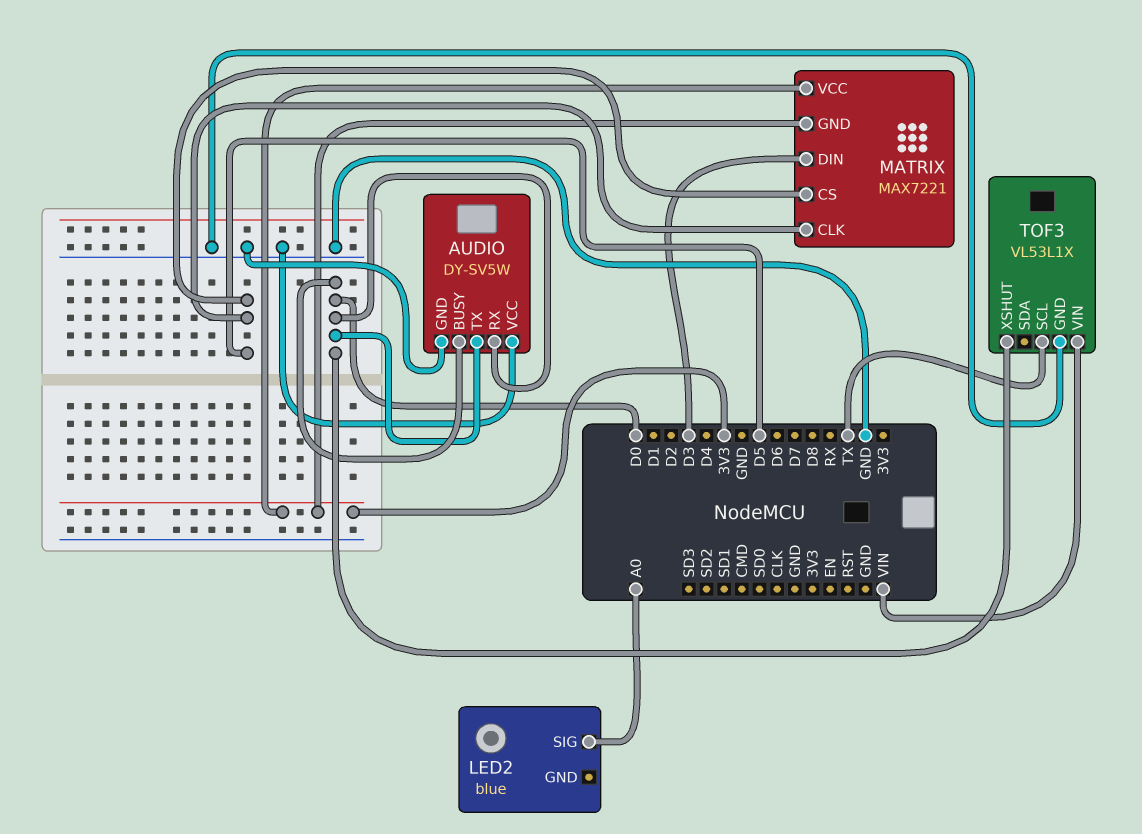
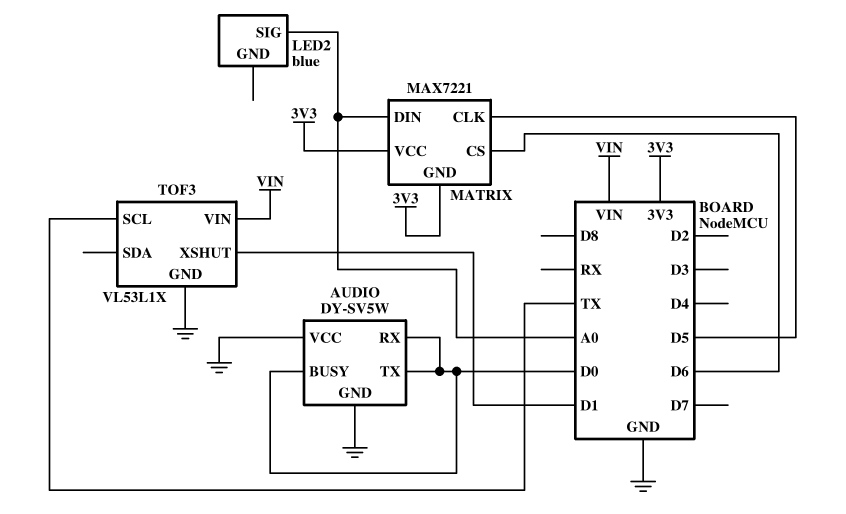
MATRIX pin CS: D5 -> D6
MATRIX pin DIN: D3 -> A0
TOF3 pin XSHUT: D0 -> D1

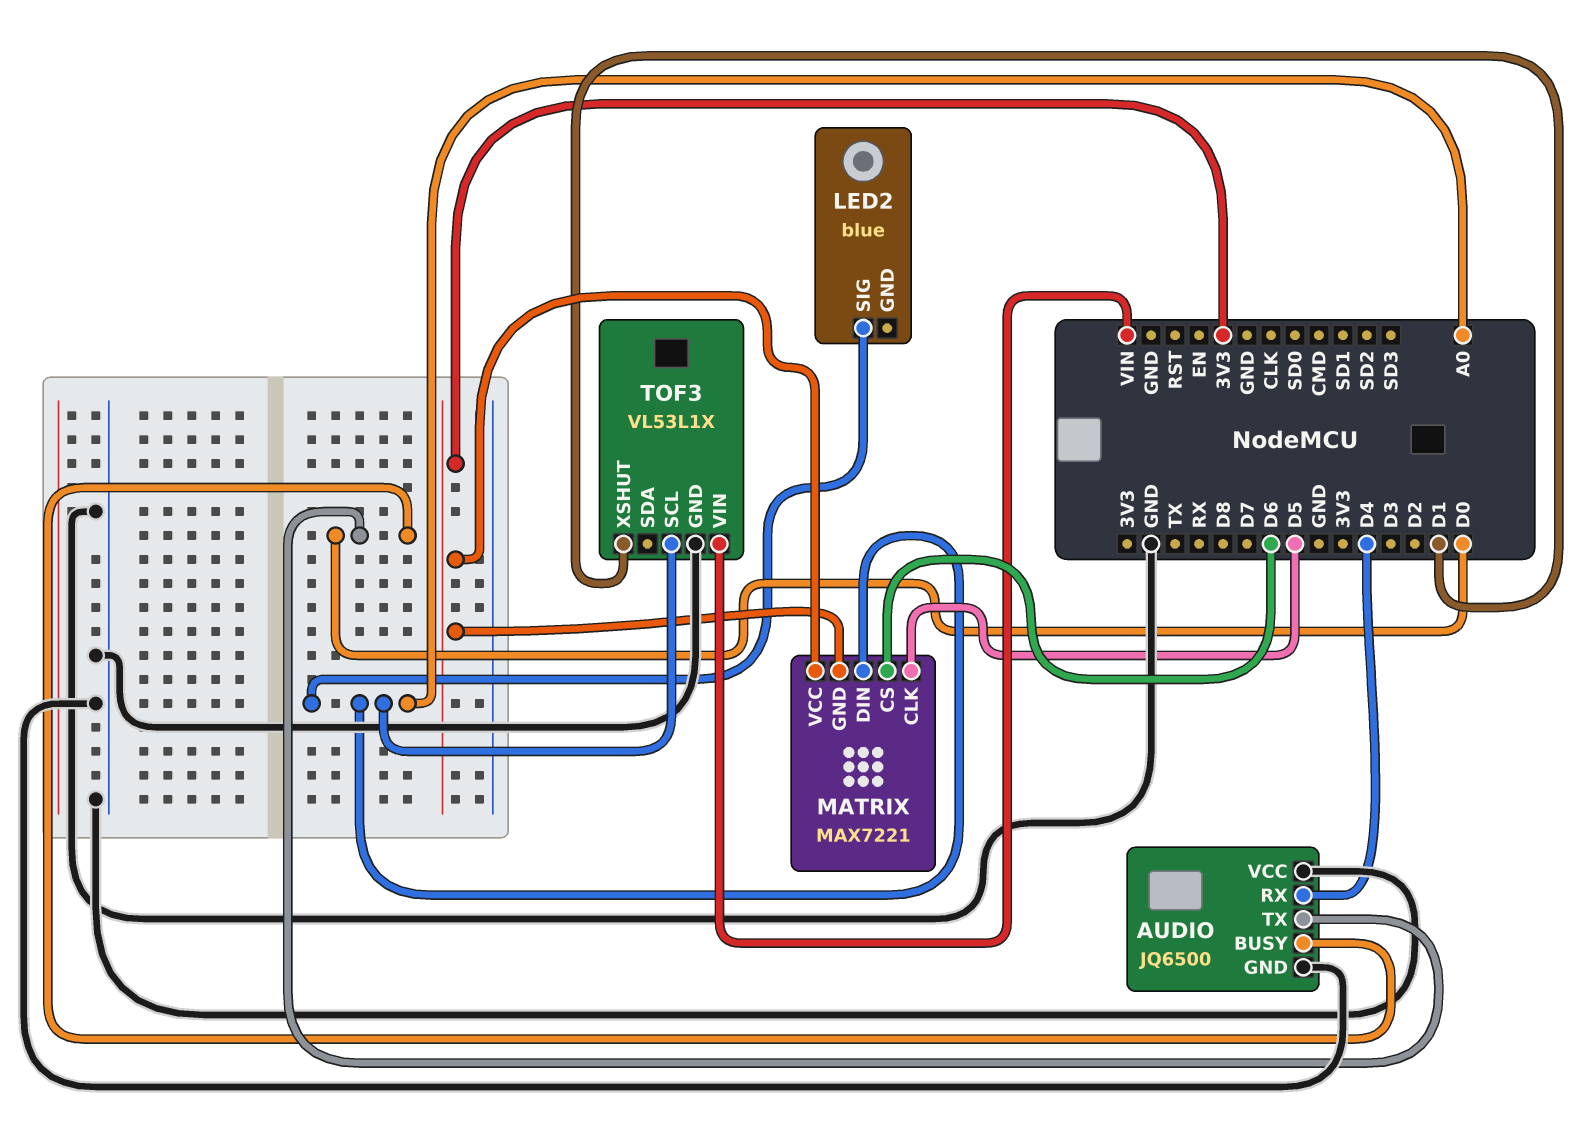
AUDIO: DY-SV5W -> JQ6500
AUDIO pin RX: D0 -> D4
TOF3 pin SCL: TX -> A0

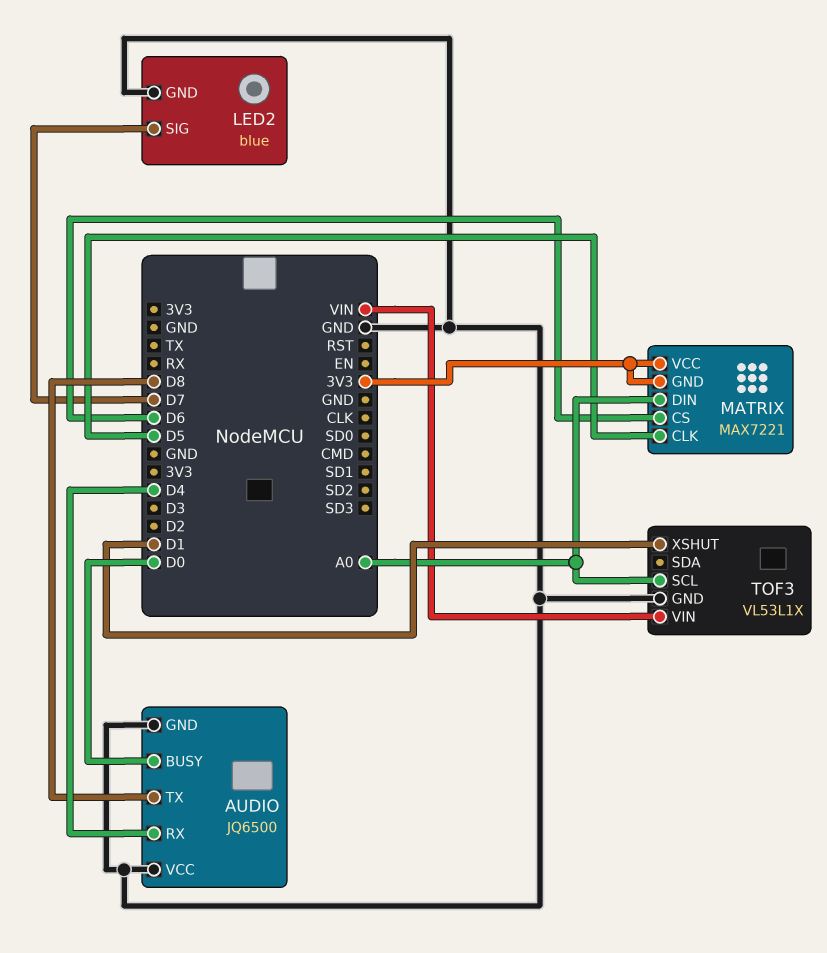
AUDIO pin TX: D0 -> D8
LED2 pin GND: none -> GND
LED2 pin SIG: A0 -> D7

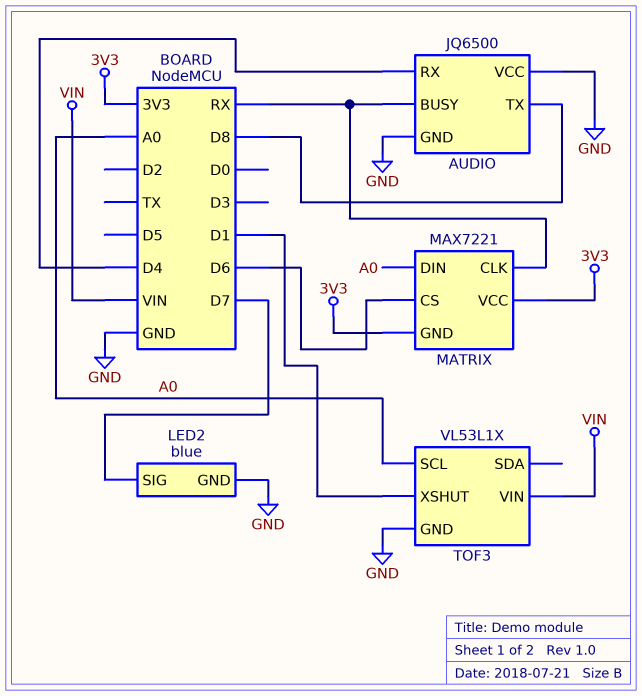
AUDIO pin BUSY: D0 -> RX
MATRIX pin CLK: D5 -> RX

